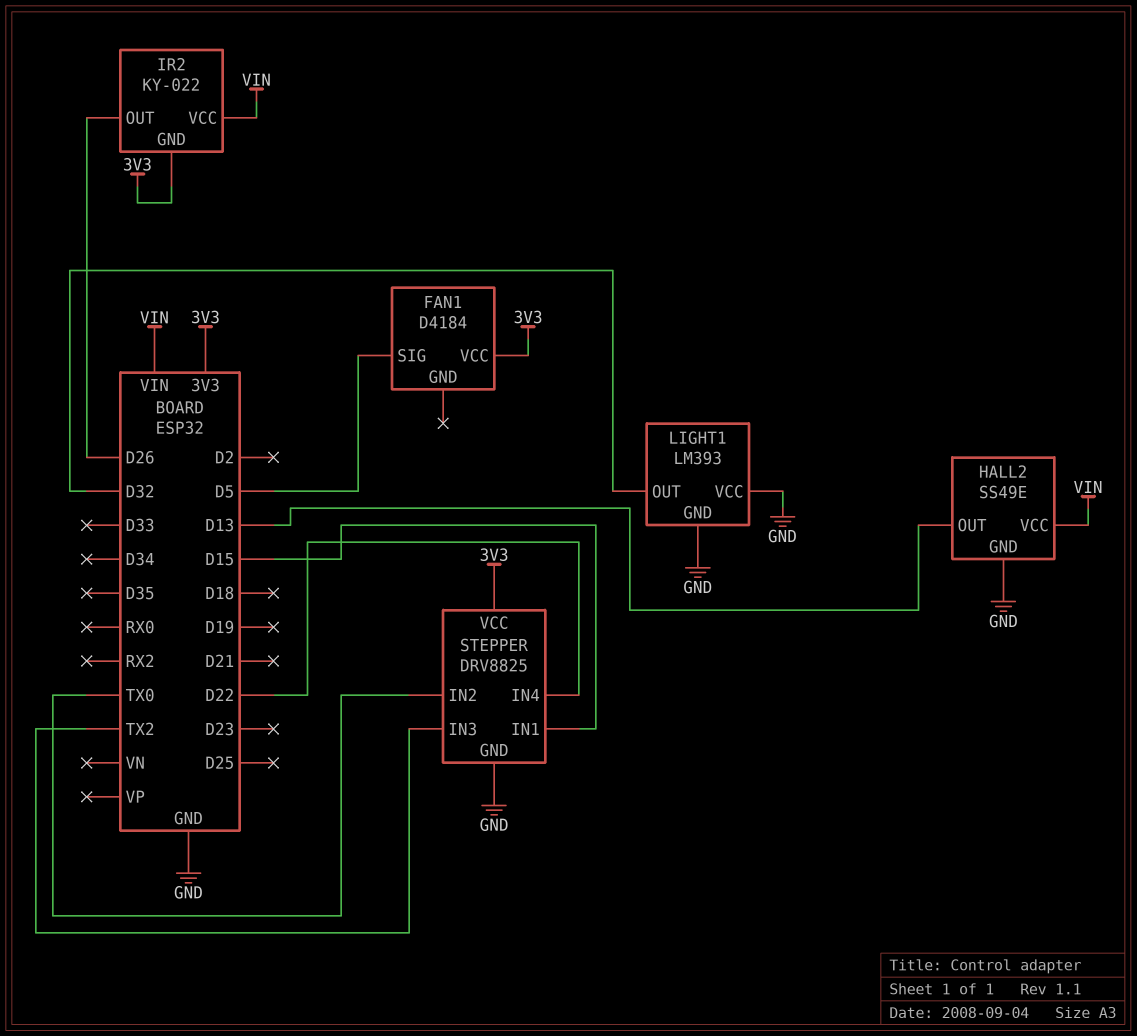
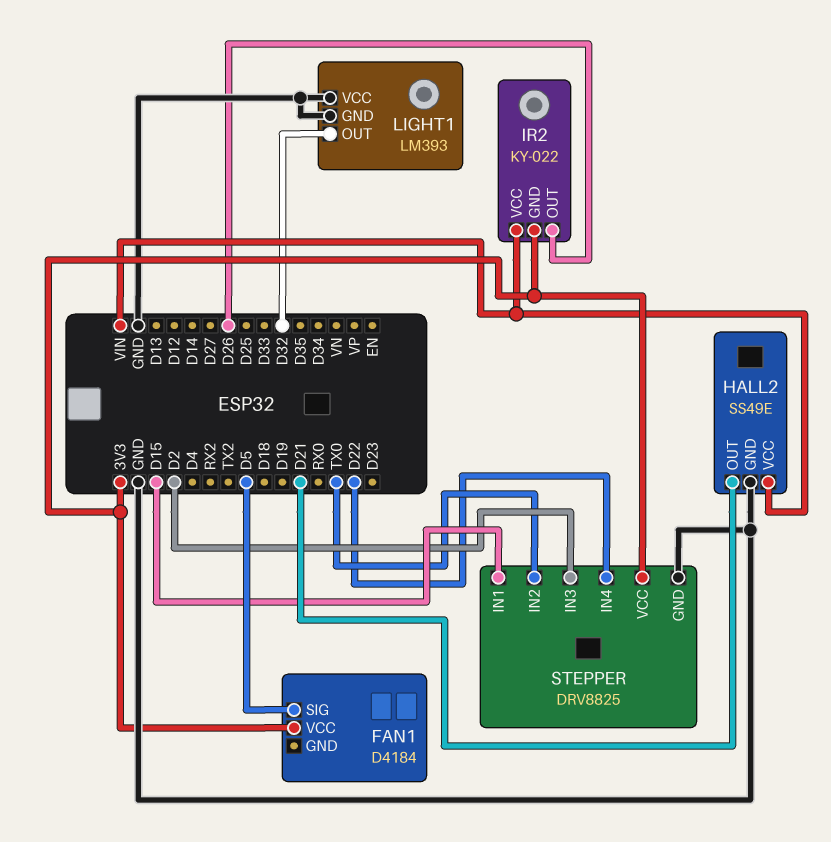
HALL2 pin OUT: D13 -> D21
STEPPER pin IN3: TX2 -> D2

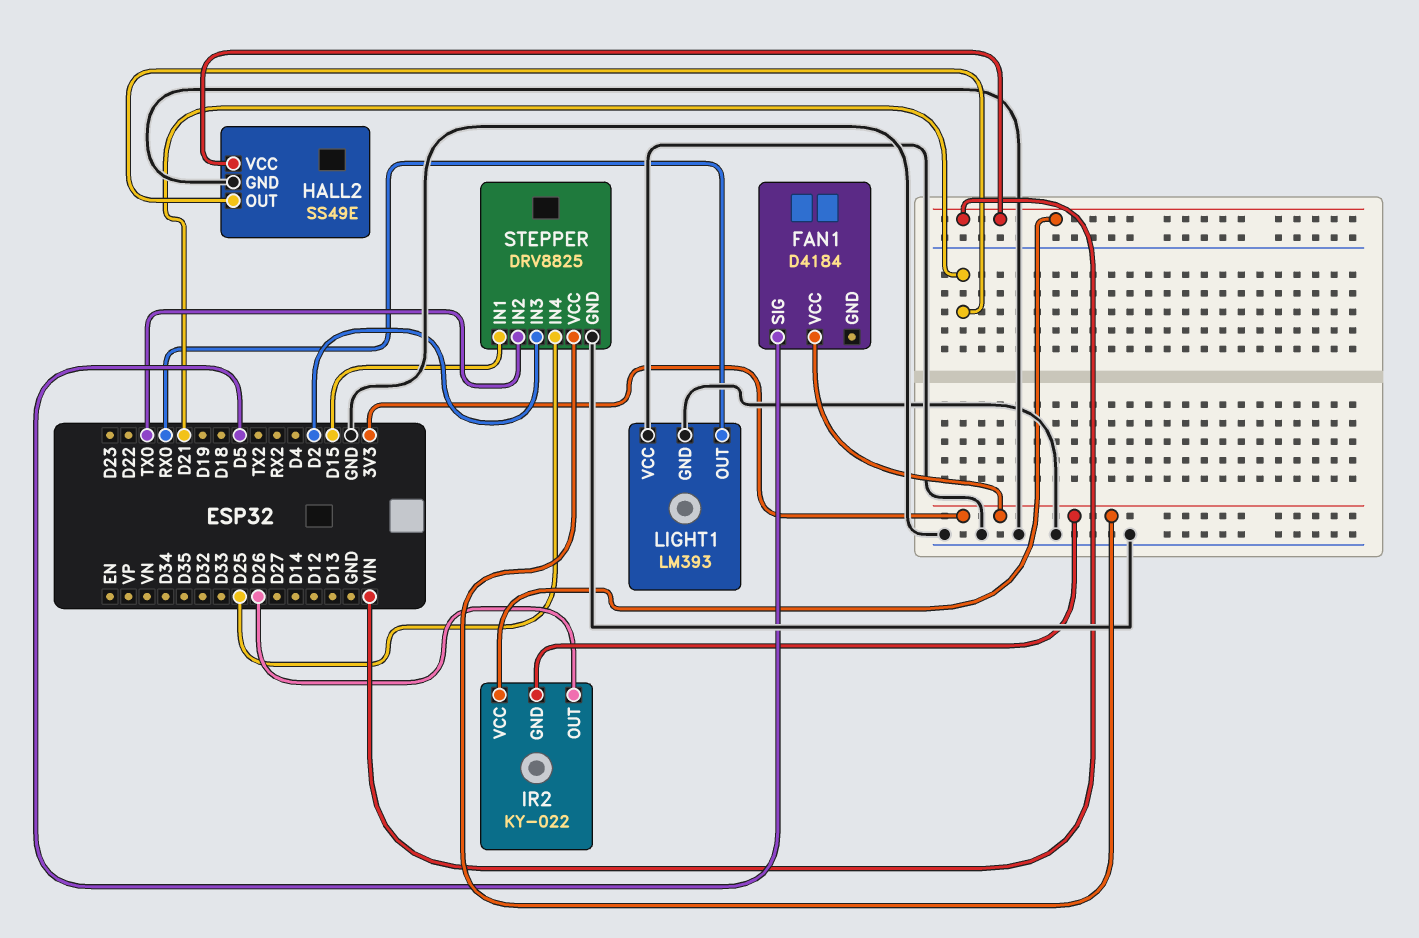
LIGHT1 pin OUT: D32 -> RX0
STEPPER pin IN4: D22 -> D25

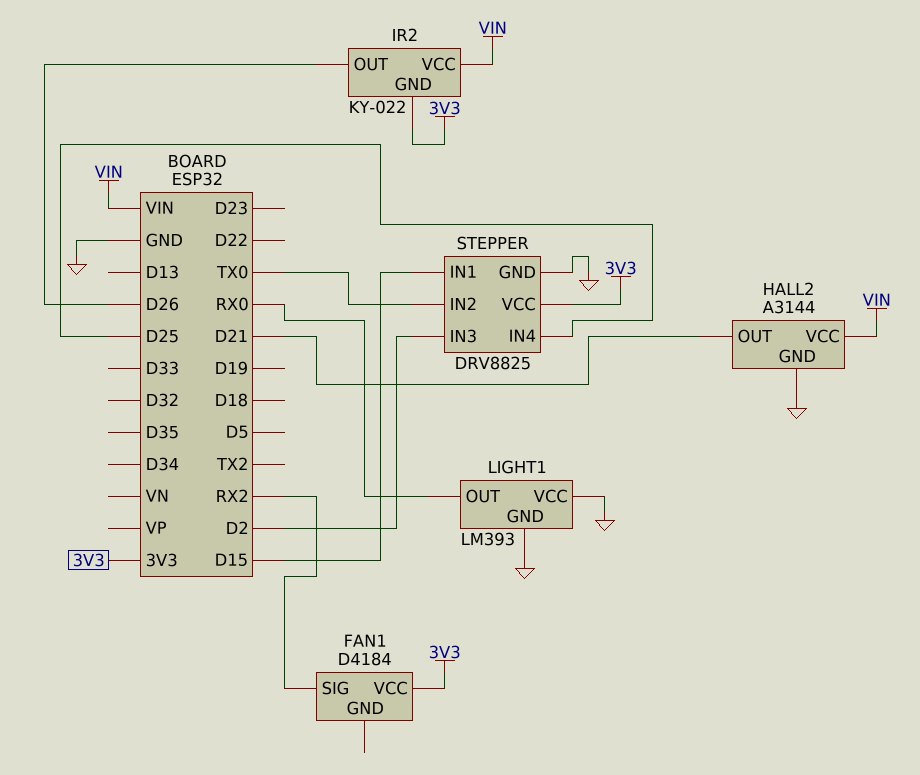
FAN1 pin SIG: D5 -> RX2
HALL2: SS49E -> A3144

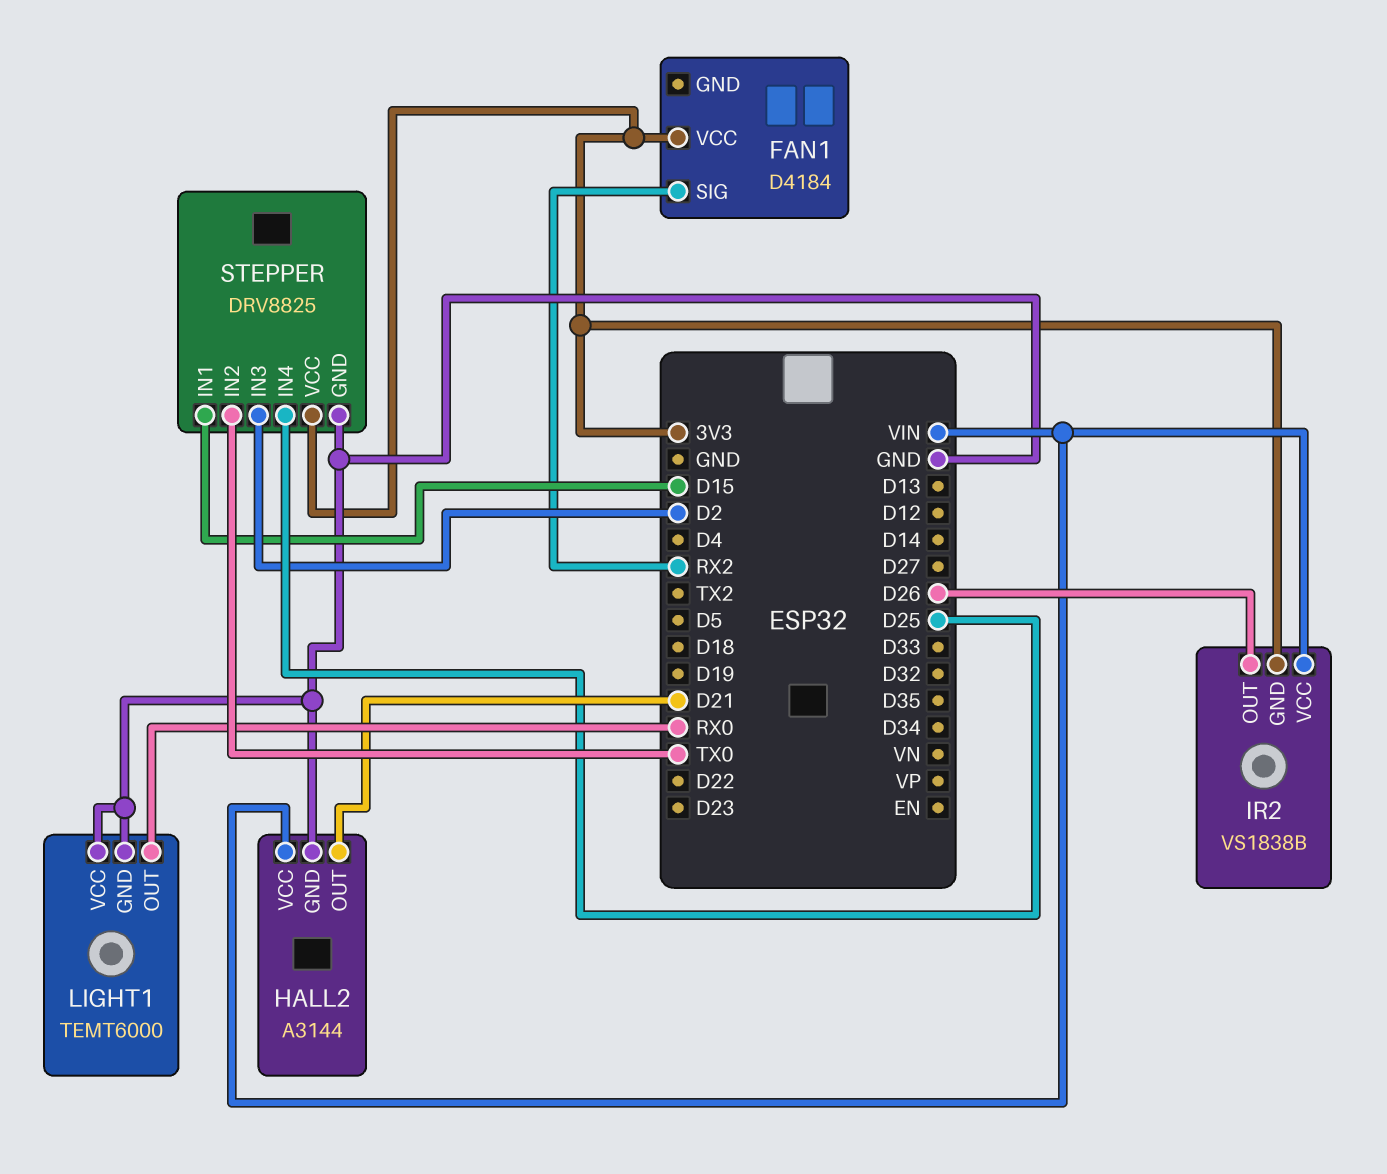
IR2: KY-022 -> VS1838B
LIGHT1: LM393 -> TEMT6000

